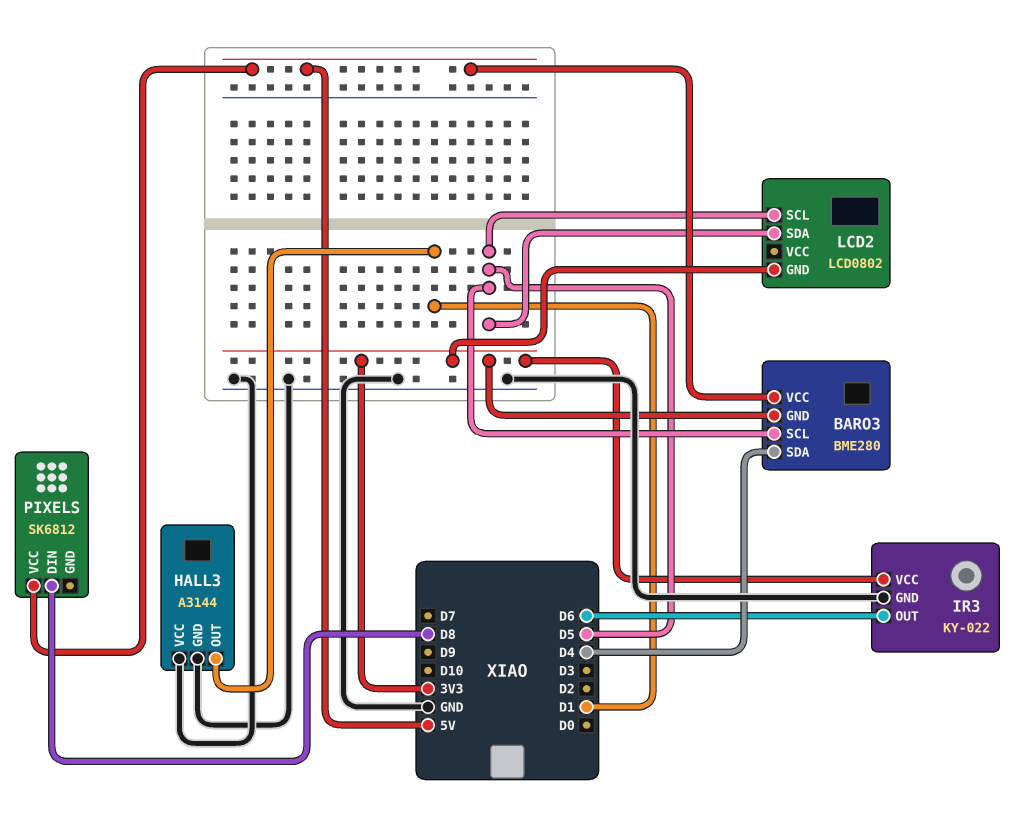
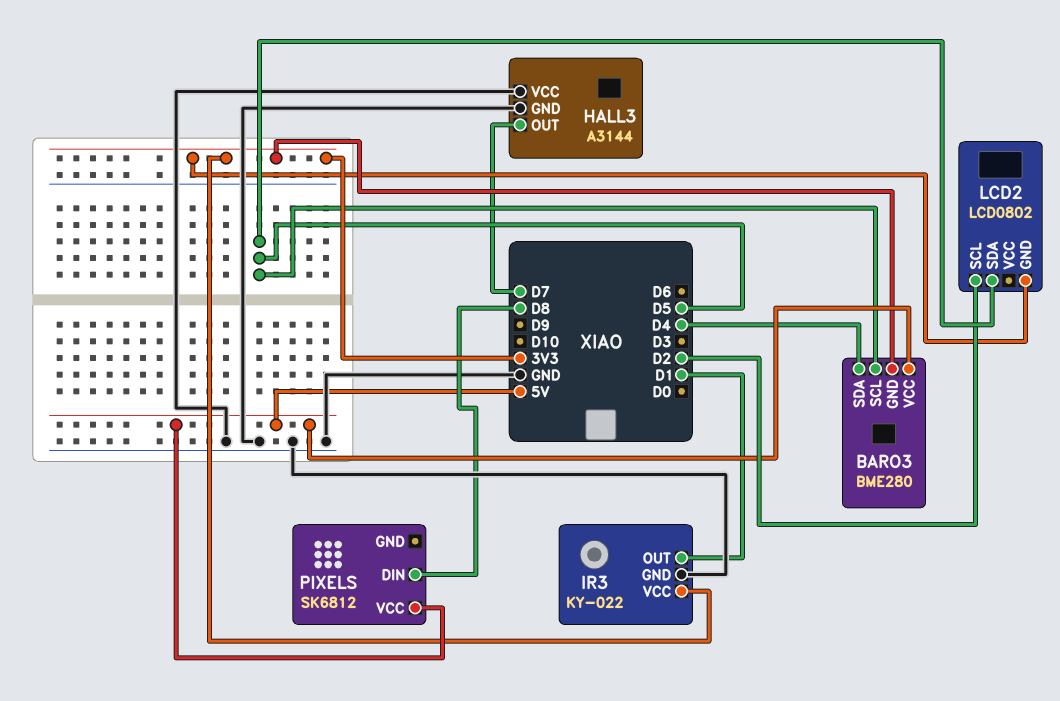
HALL3 pin OUT: D1 -> D7
IR3 pin OUT: D6 -> D1
LCD2 pin SCL: D5 -> D2

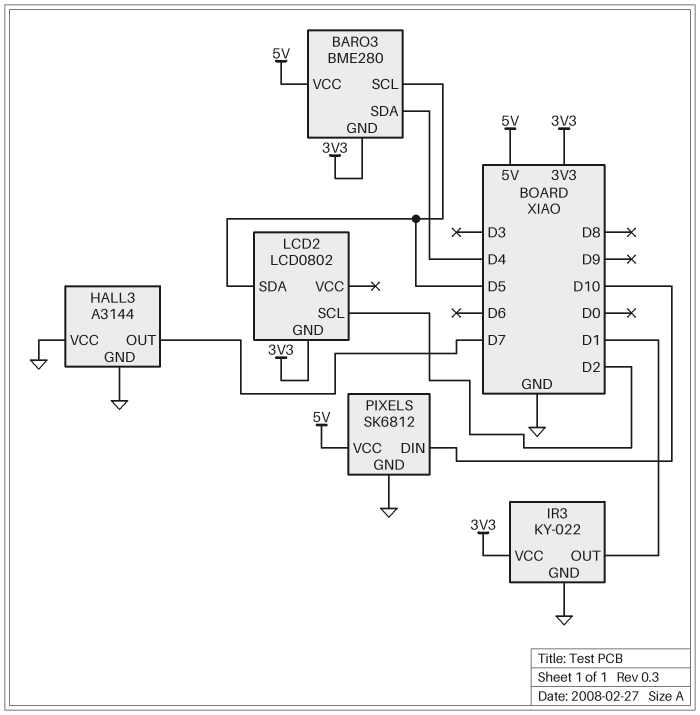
PIXELS pin DIN: D8 -> D10
PIXELS pin GND: none -> GND

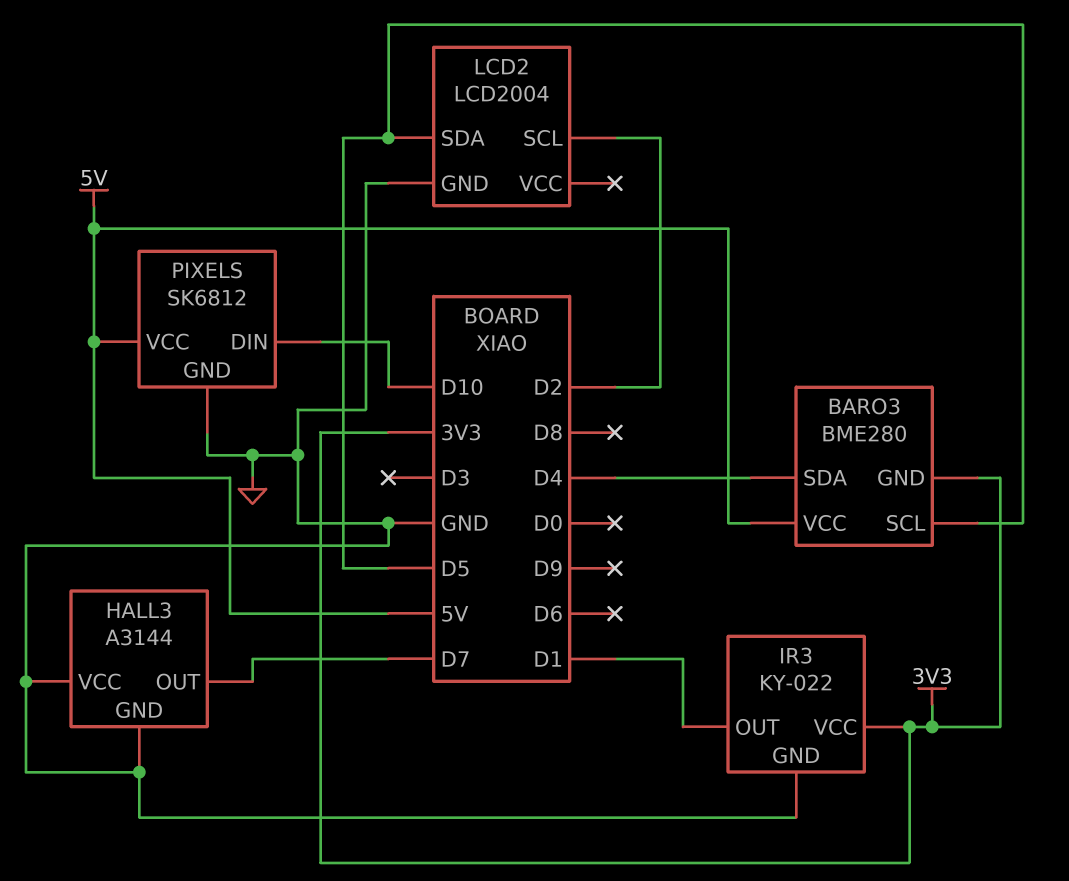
LCD2: LCD0802 -> LCD2004
LCD2 pin GND: 3V3 -> GND

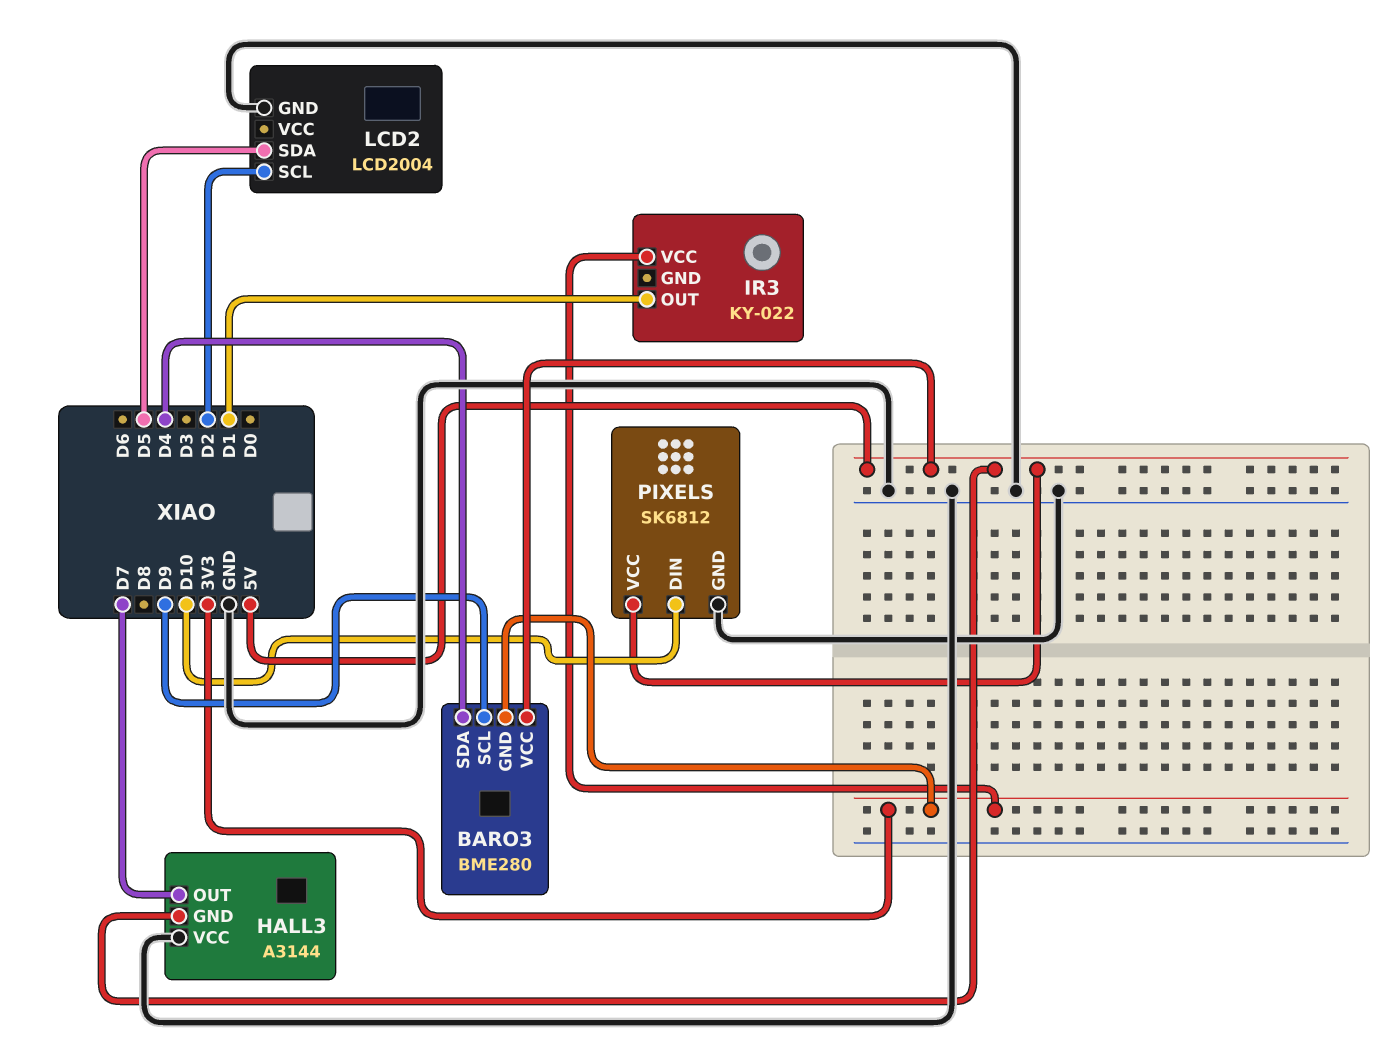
BARO3 pin SCL: D5 -> D9
HALL3 pin GND: GND -> 5V
IR3 pin GND: GND -> none

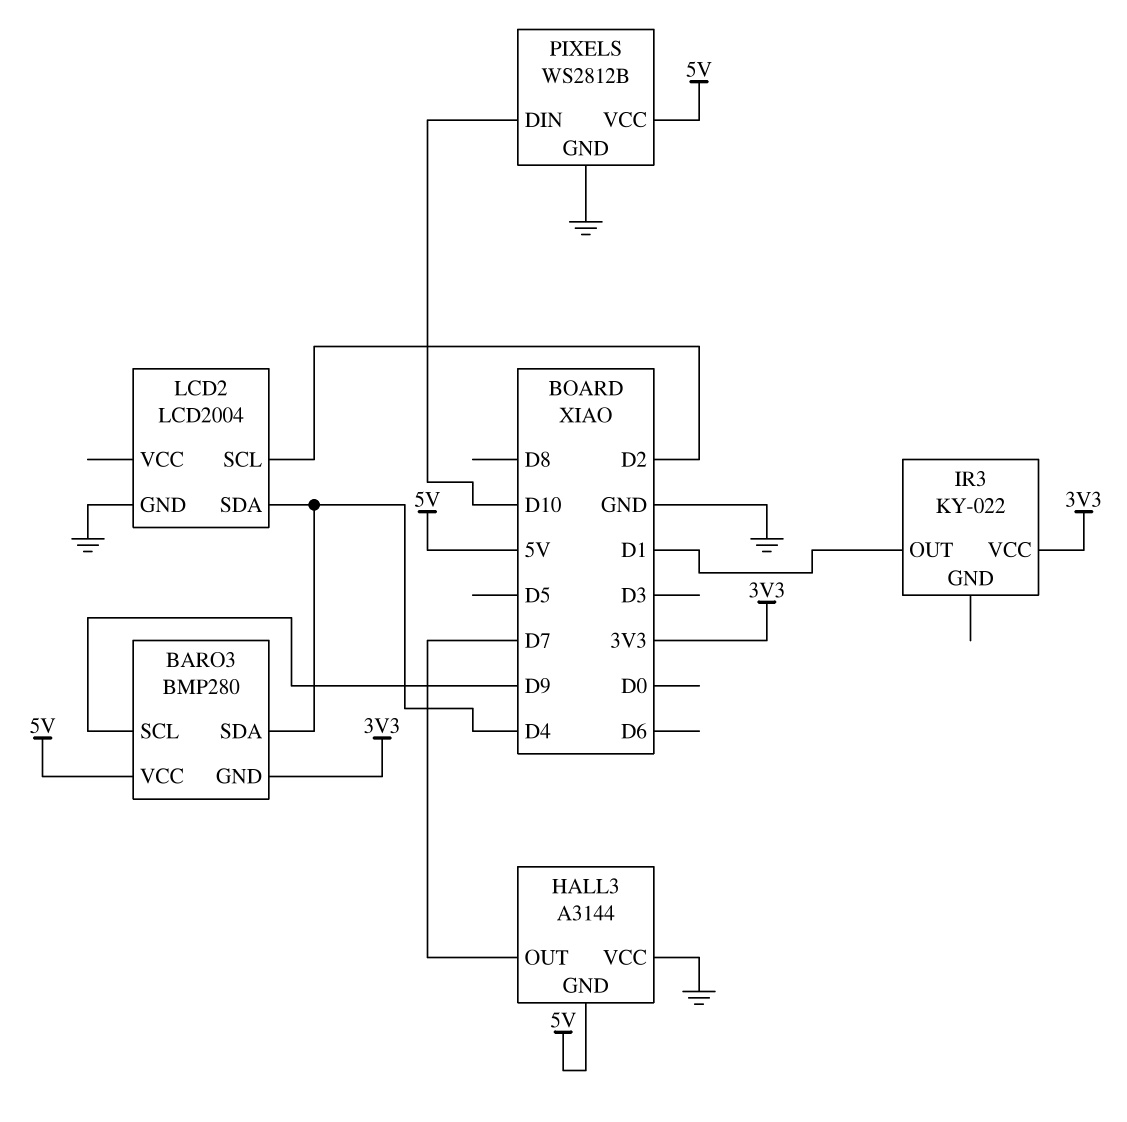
BARO3: BME280 -> BMP280
LCD2 pin SDA: D5 -> D4
PIXELS: SK6812 -> WS2812B

